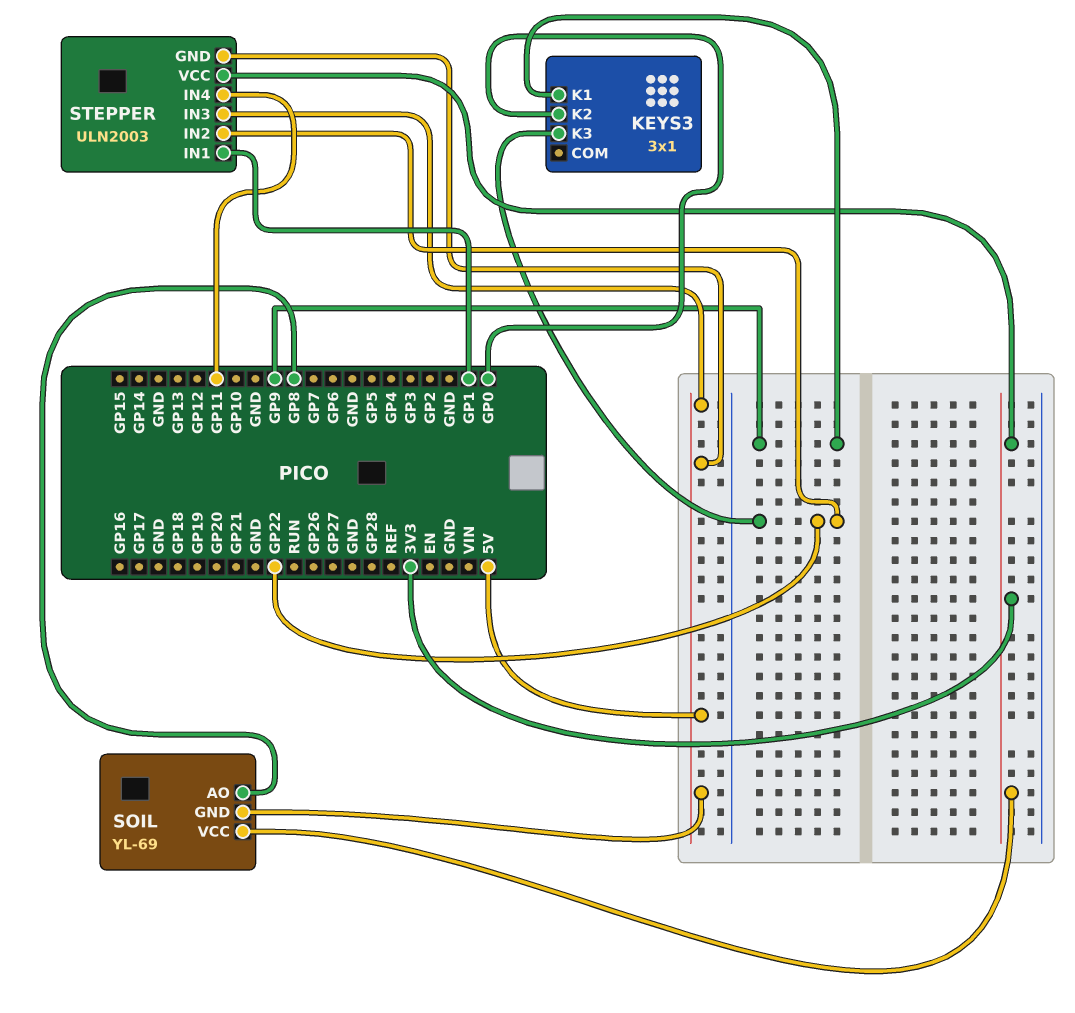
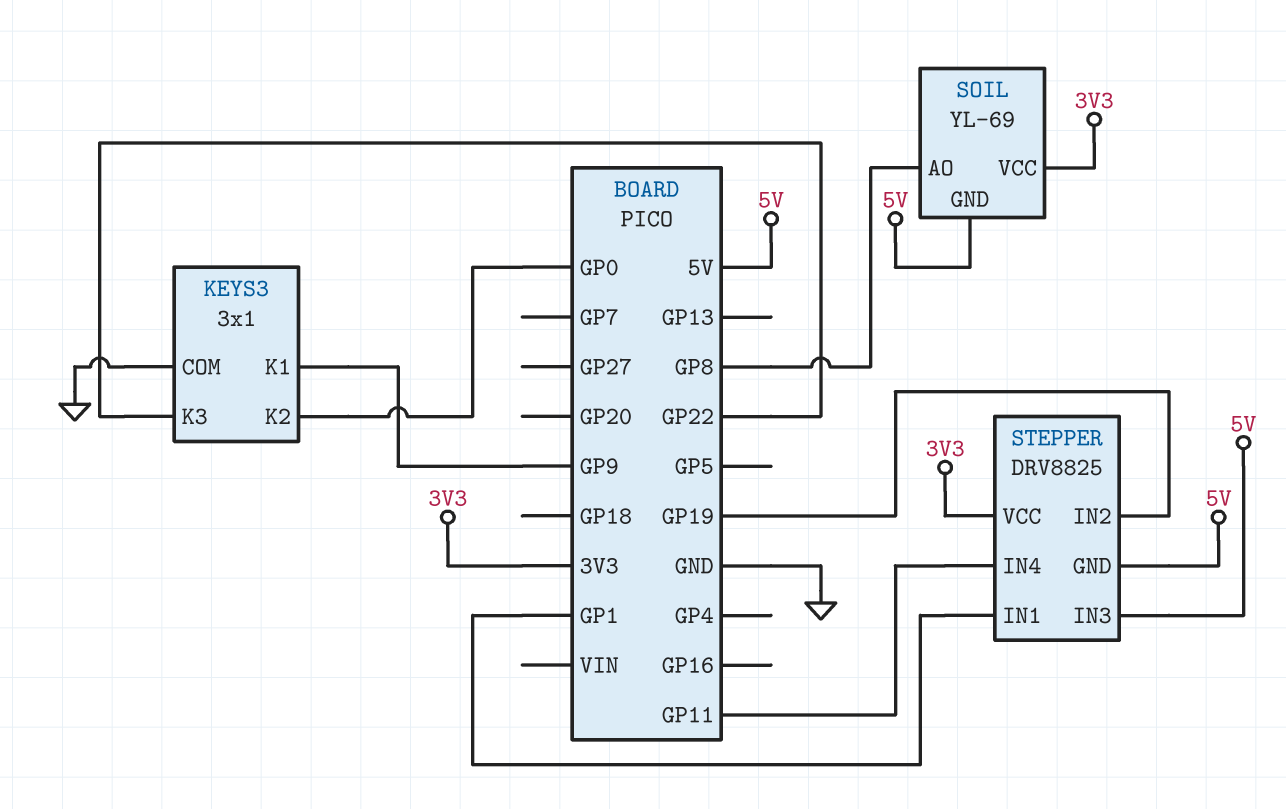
KEYS3 pin COM: none -> GND
STEPPER: ULN2003 -> DRV8825
STEPPER pin IN2: GP22 -> GP19

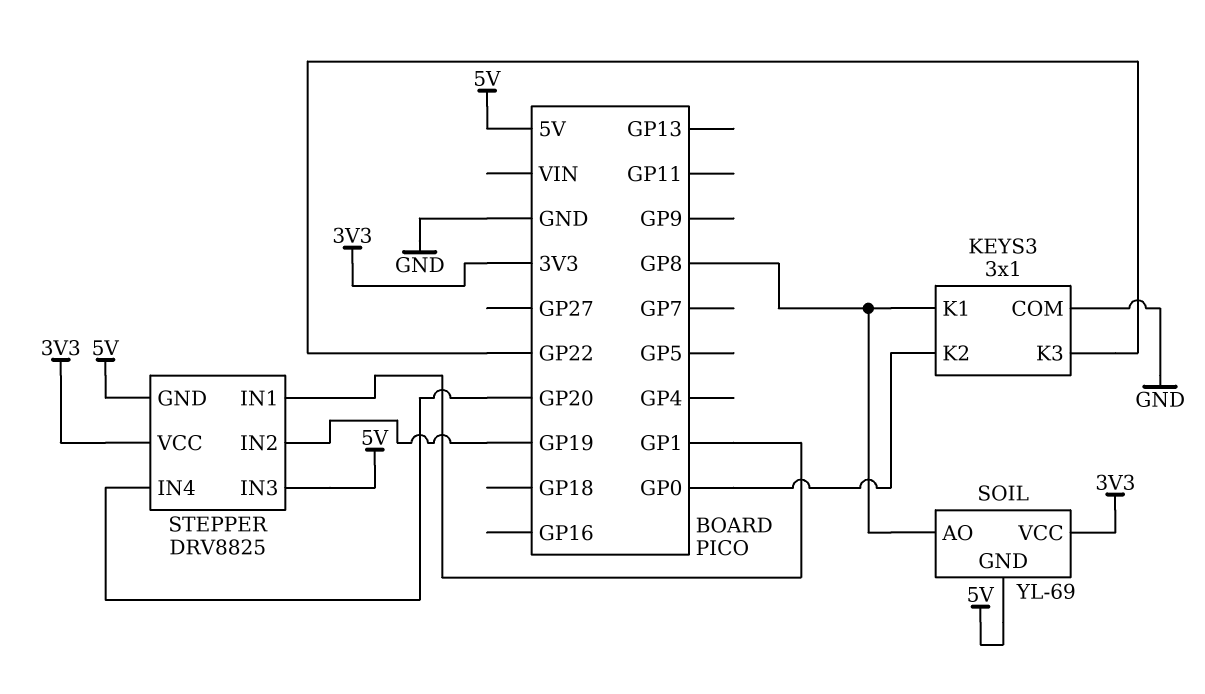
KEYS3 pin K1: GP9 -> GP8
STEPPER pin IN4: GP11 -> GP20

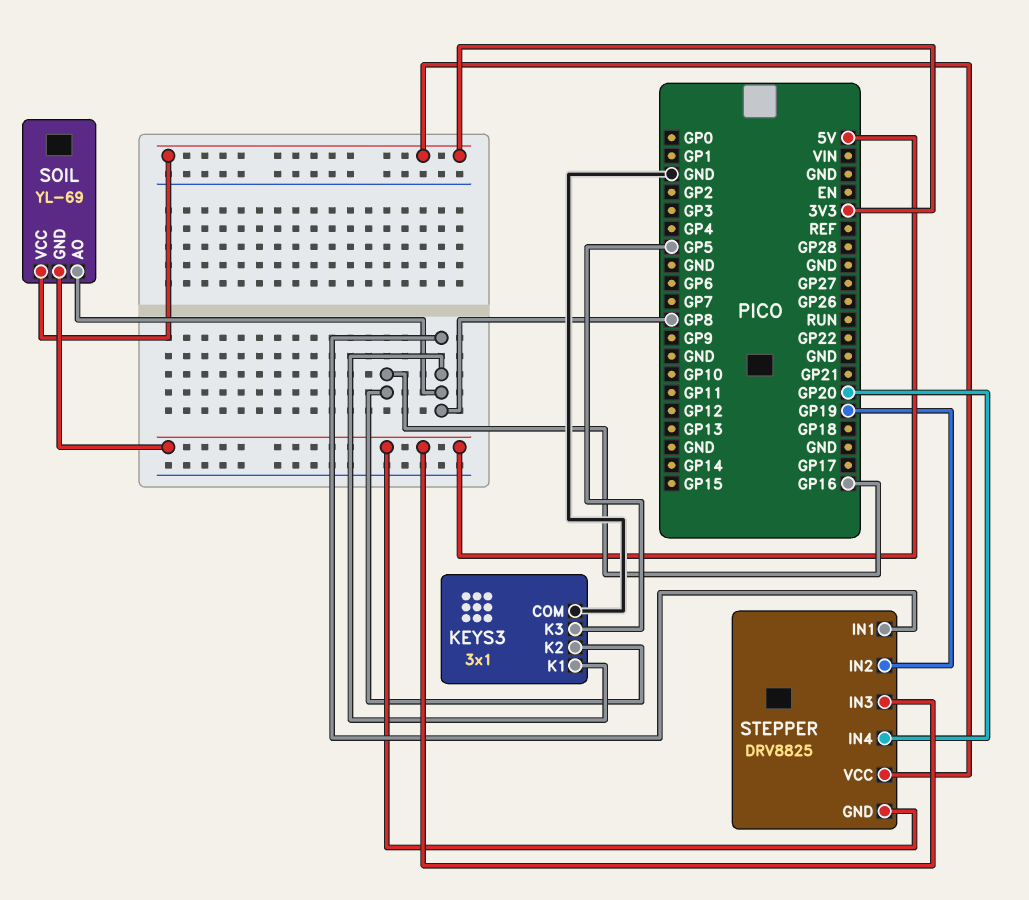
KEYS3 pin K2: GP0 -> GP16
KEYS3 pin K3: GP22 -> GP5
STEPPER pin IN1: GP1 -> GP8

